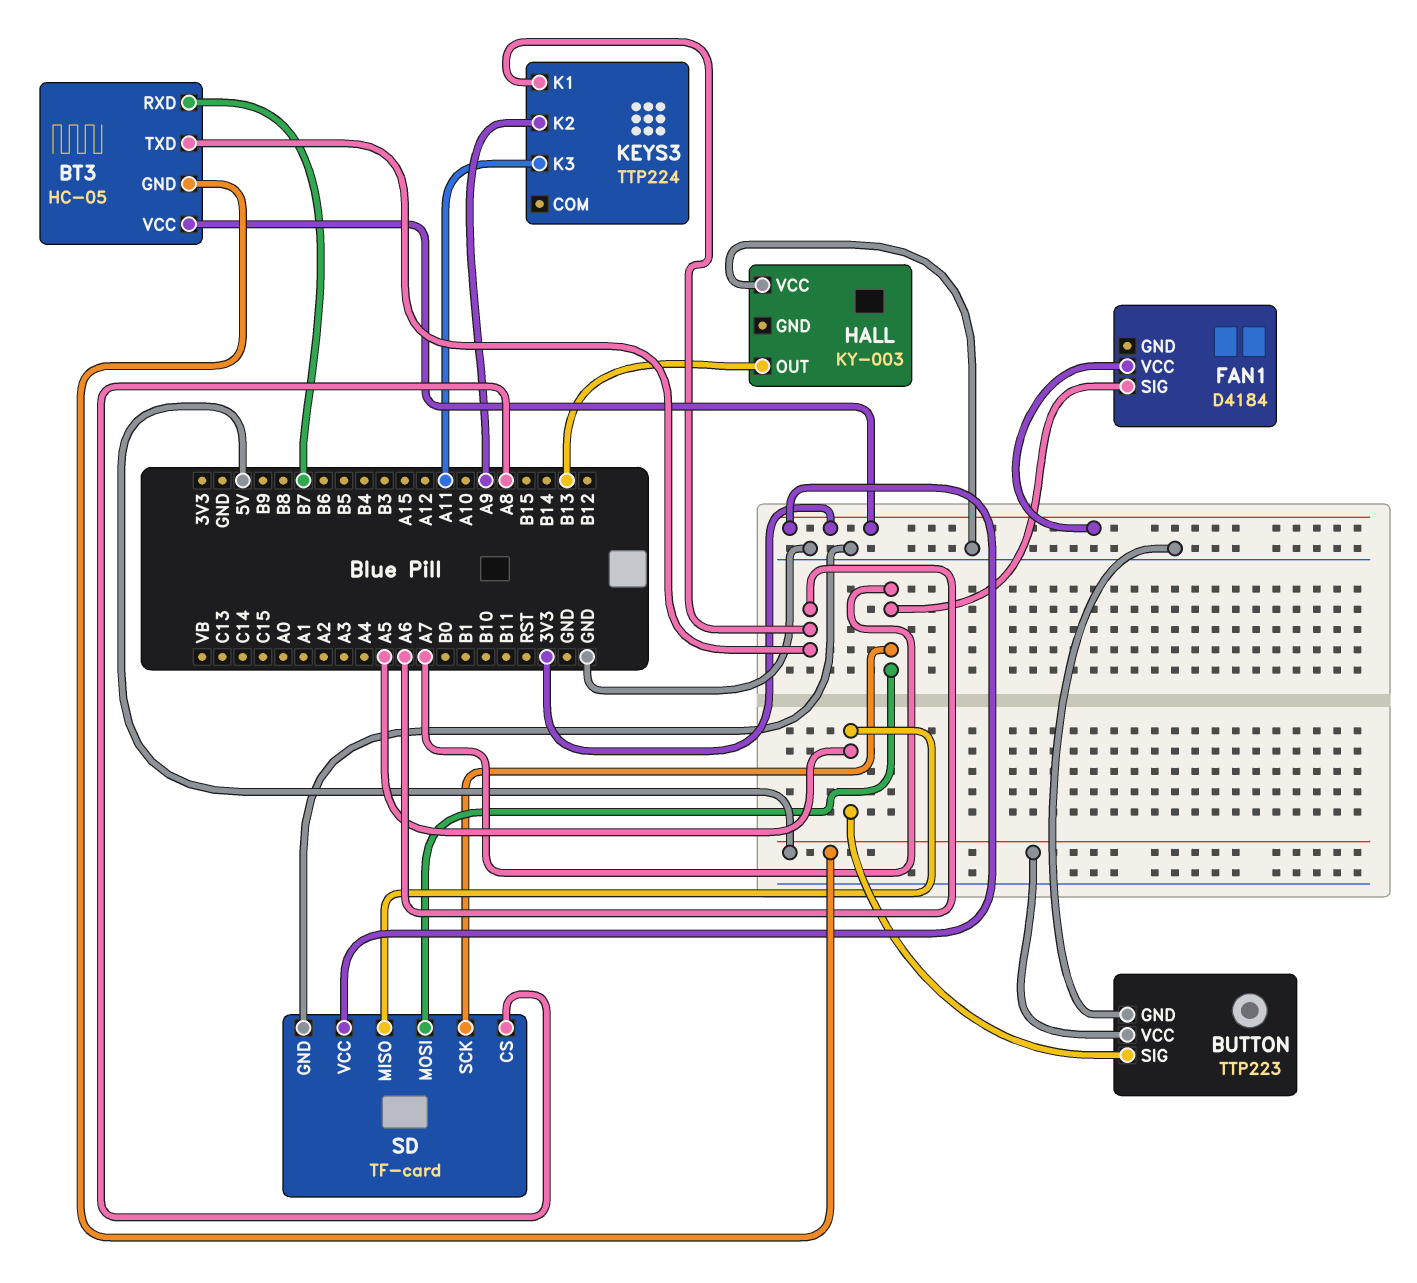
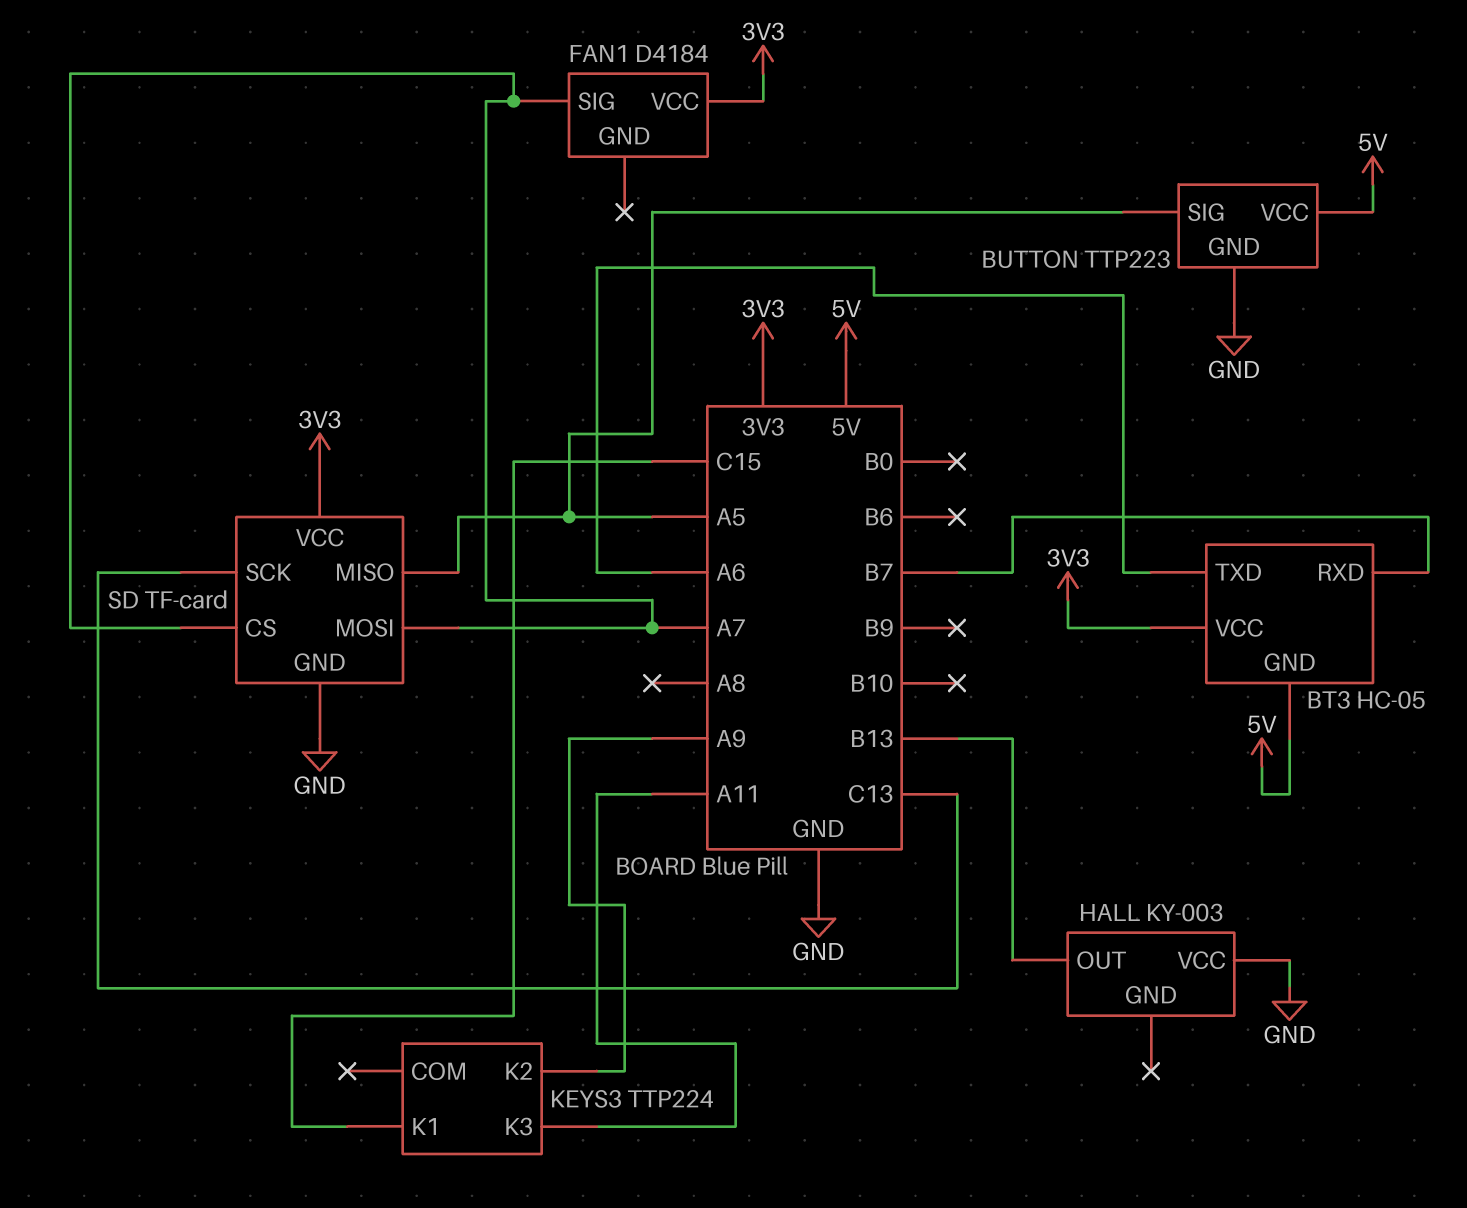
KEYS3 pin K1: A6 -> C15
SD pin CS: A8 -> A7
SD pin SCK: A7 -> C13

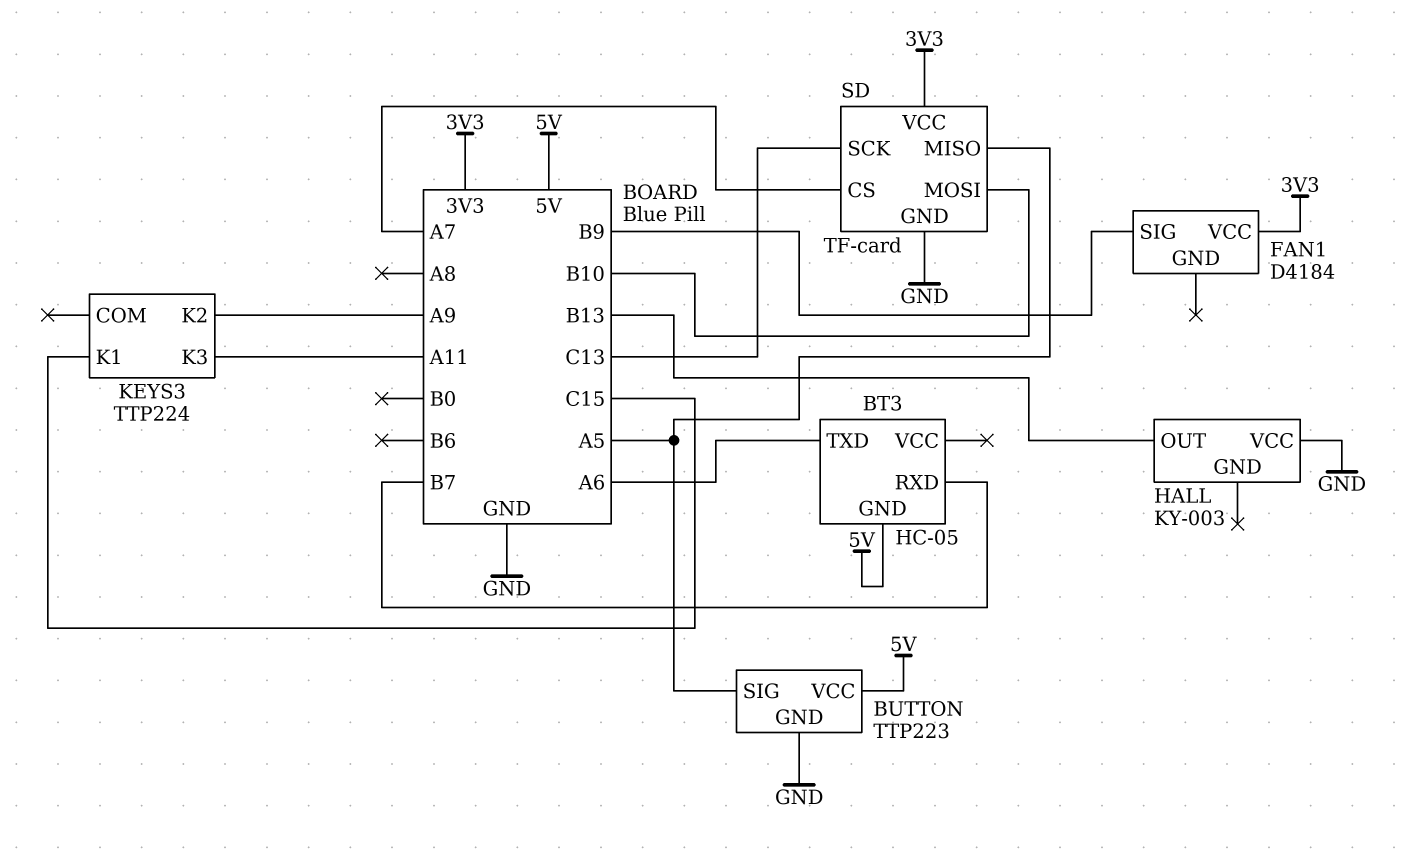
BT3 pin VCC: 3V3 -> none
FAN1 pin SIG: A7 -> B9
SD pin MOSI: A7 -> B10

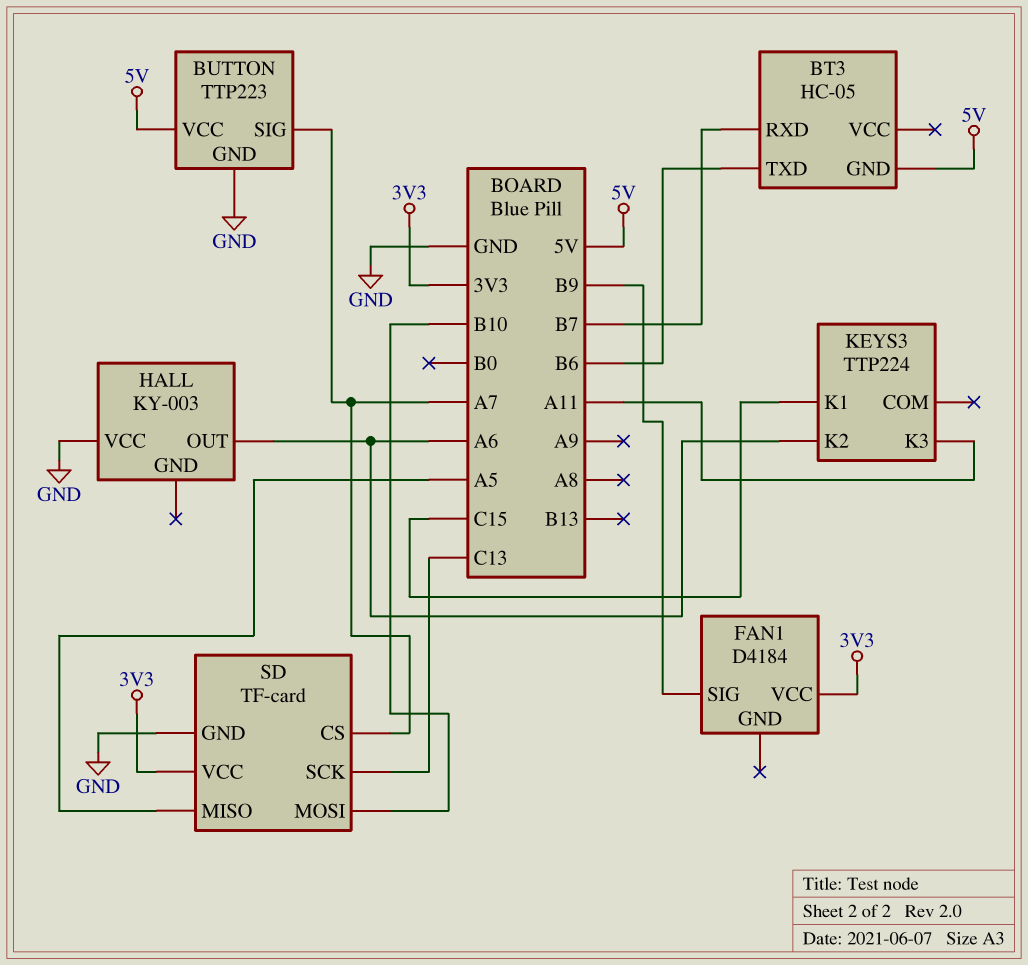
BT3 pin TXD: A6 -> B6
BUTTON pin SIG: A5 -> A7
HALL pin OUT: B13 -> A6
KEYS3 pin K2: A9 -> A6

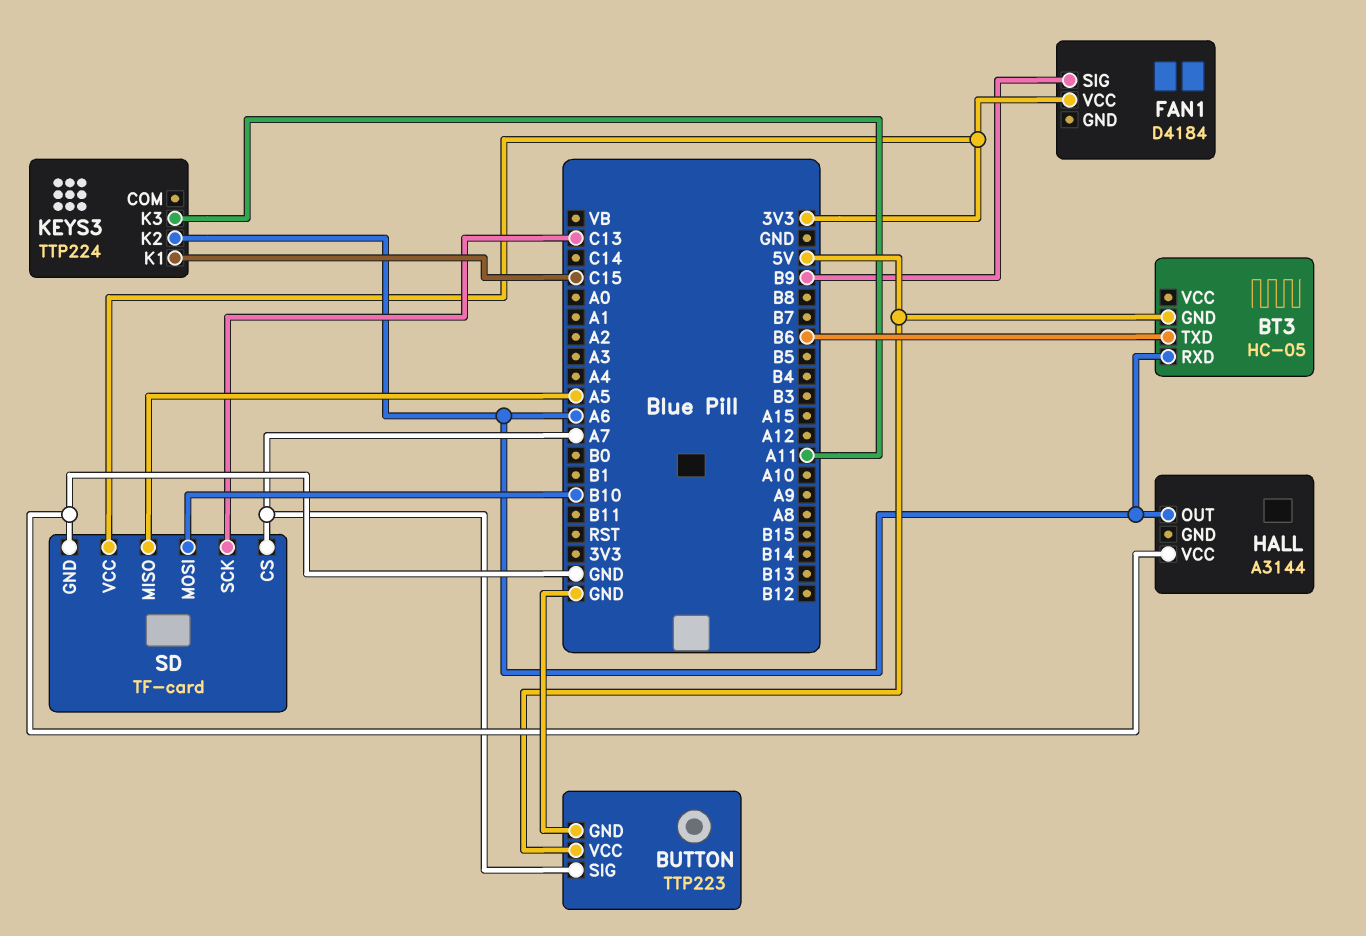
BT3 pin RXD: B7 -> A6
HALL: KY-003 -> A3144

